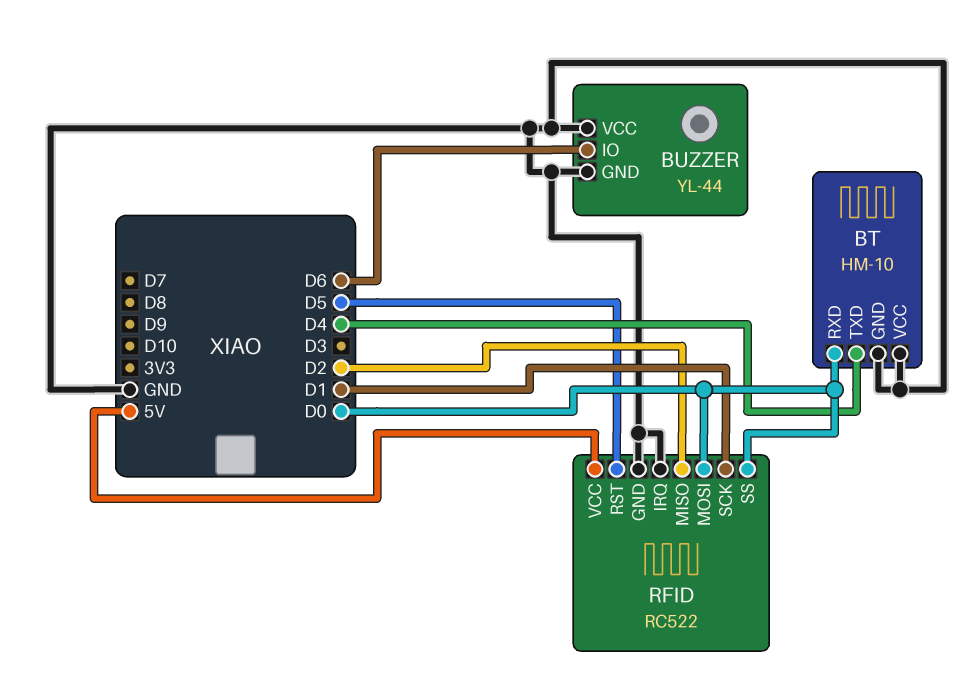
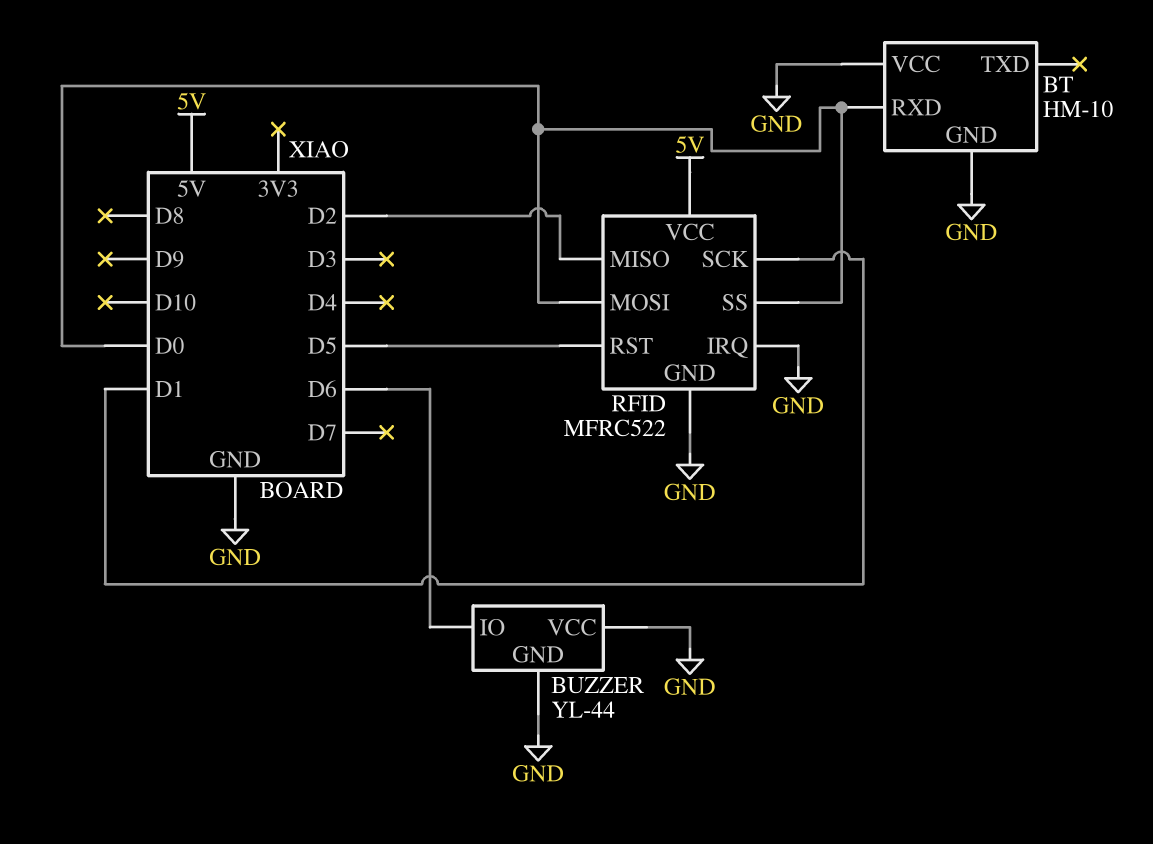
BT pin TXD: D4 -> none
RFID: RC522 -> MFRC522

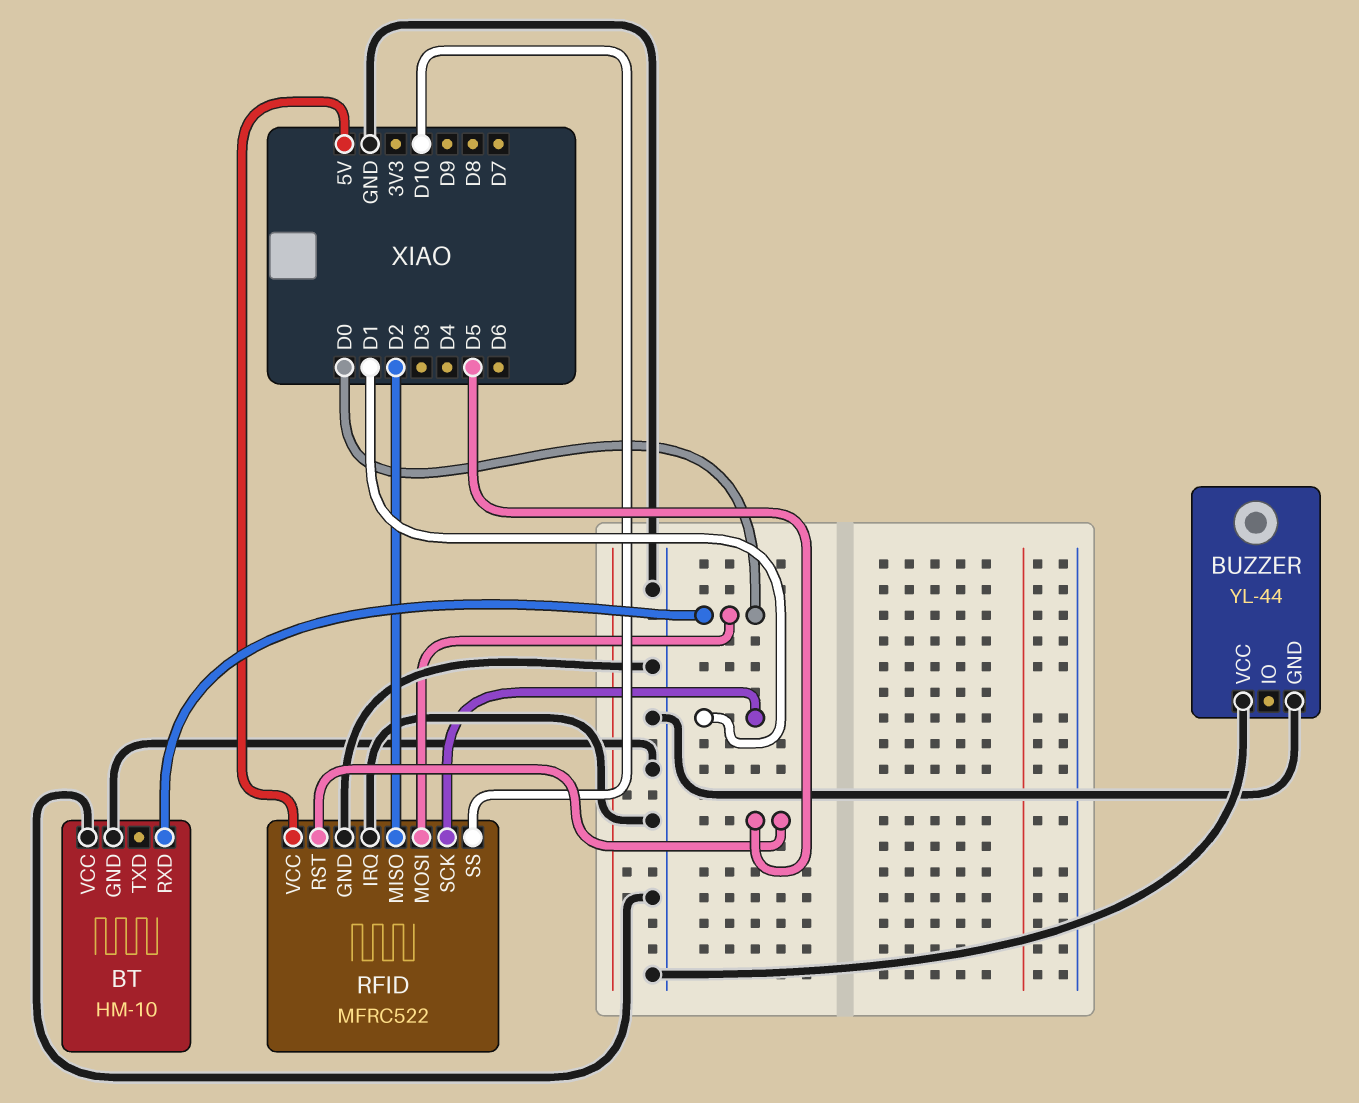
BUZZER pin IO: D6 -> none
RFID pin SS: D0 -> D10

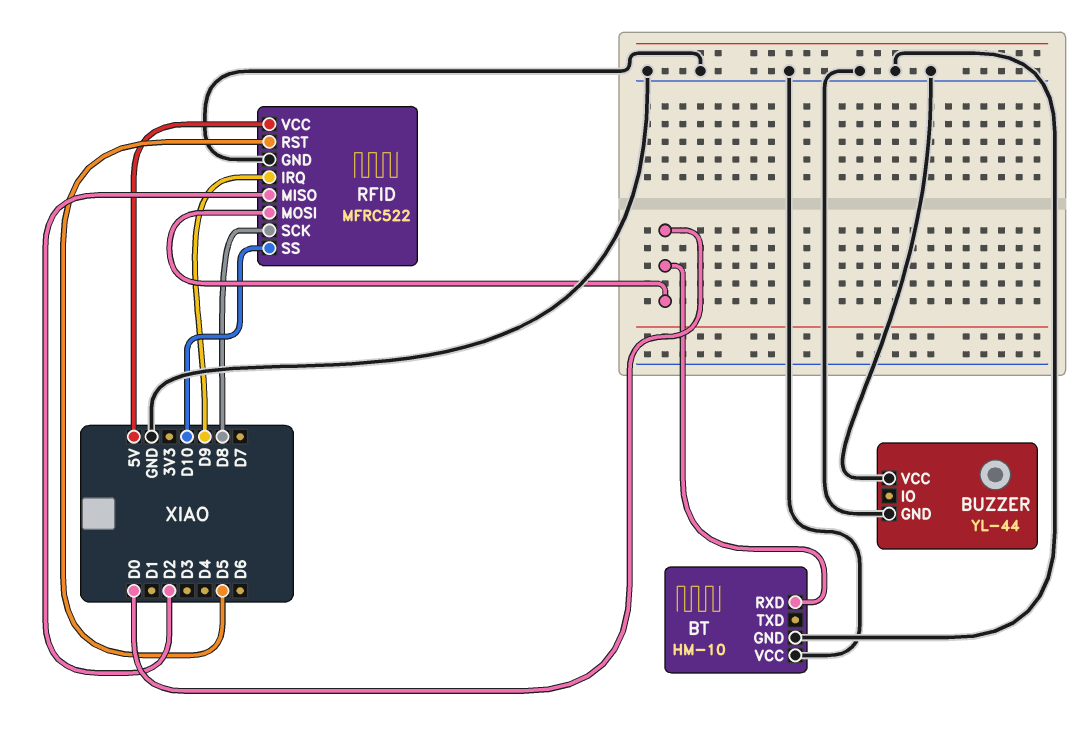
RFID pin IRQ: GND -> D9
RFID pin SCK: D1 -> D8

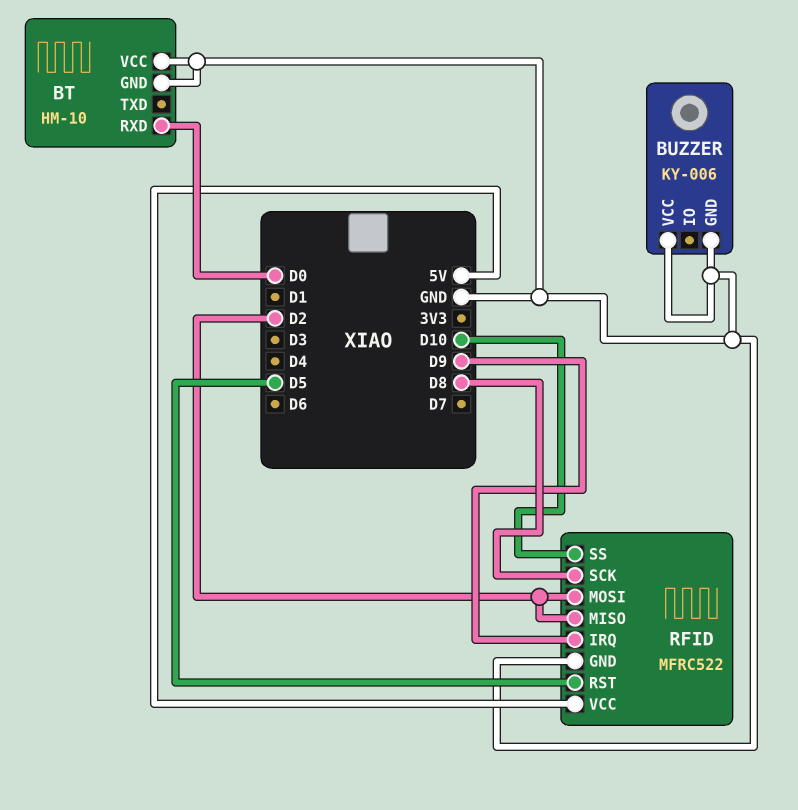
BUZZER: YL-44 -> KY-006
RFID pin MOSI: D0 -> D2

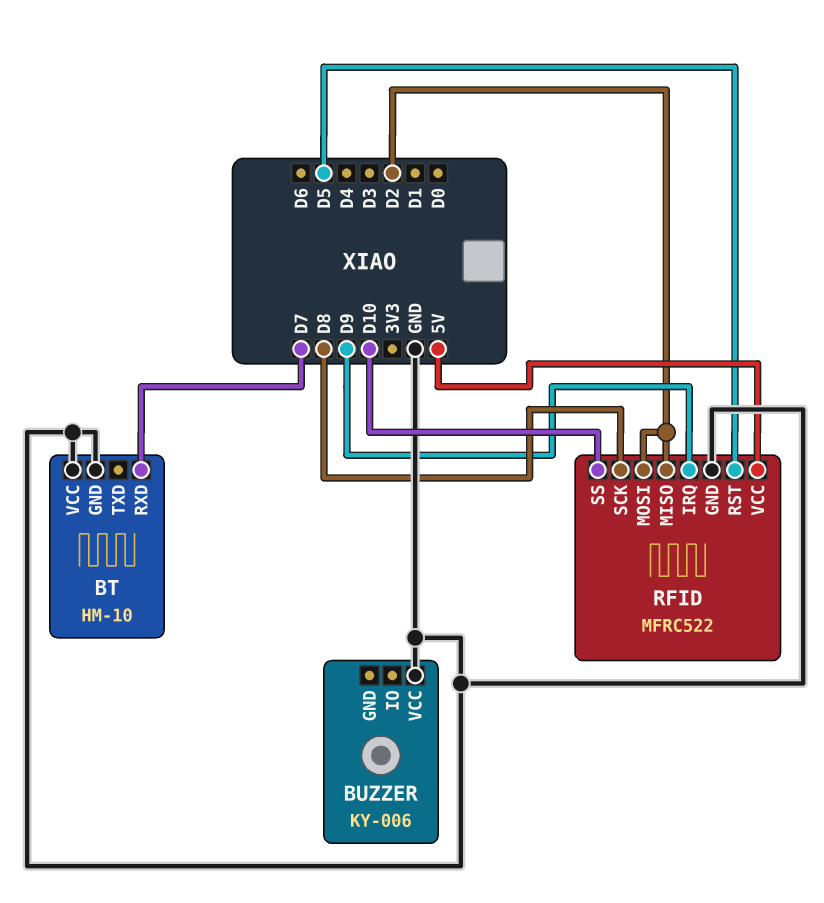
BT pin RXD: D0 -> D7
BUZZER pin GND: GND -> none

